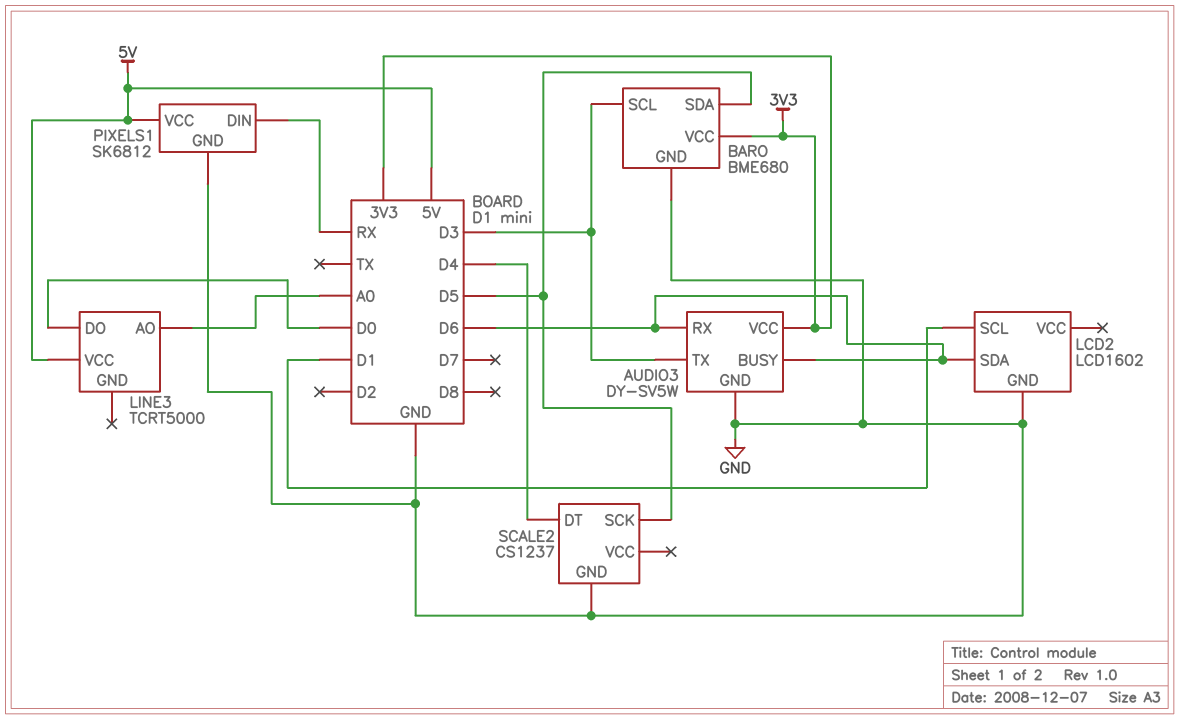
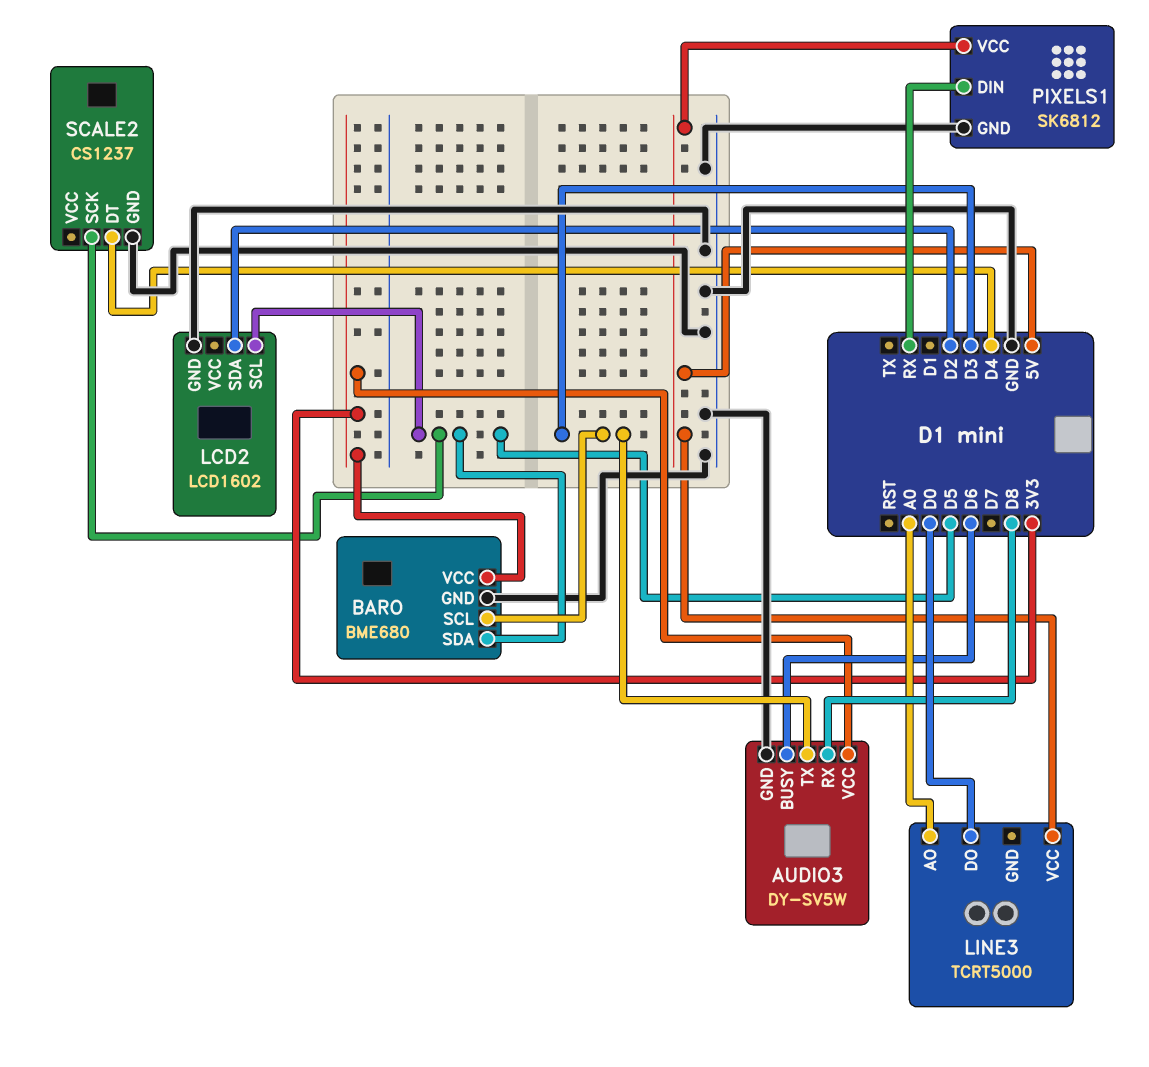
AUDIO3 pin RX: D6 -> D8
LCD2 pin SCL: D1 -> D5
LCD2 pin SDA: D6 -> D2

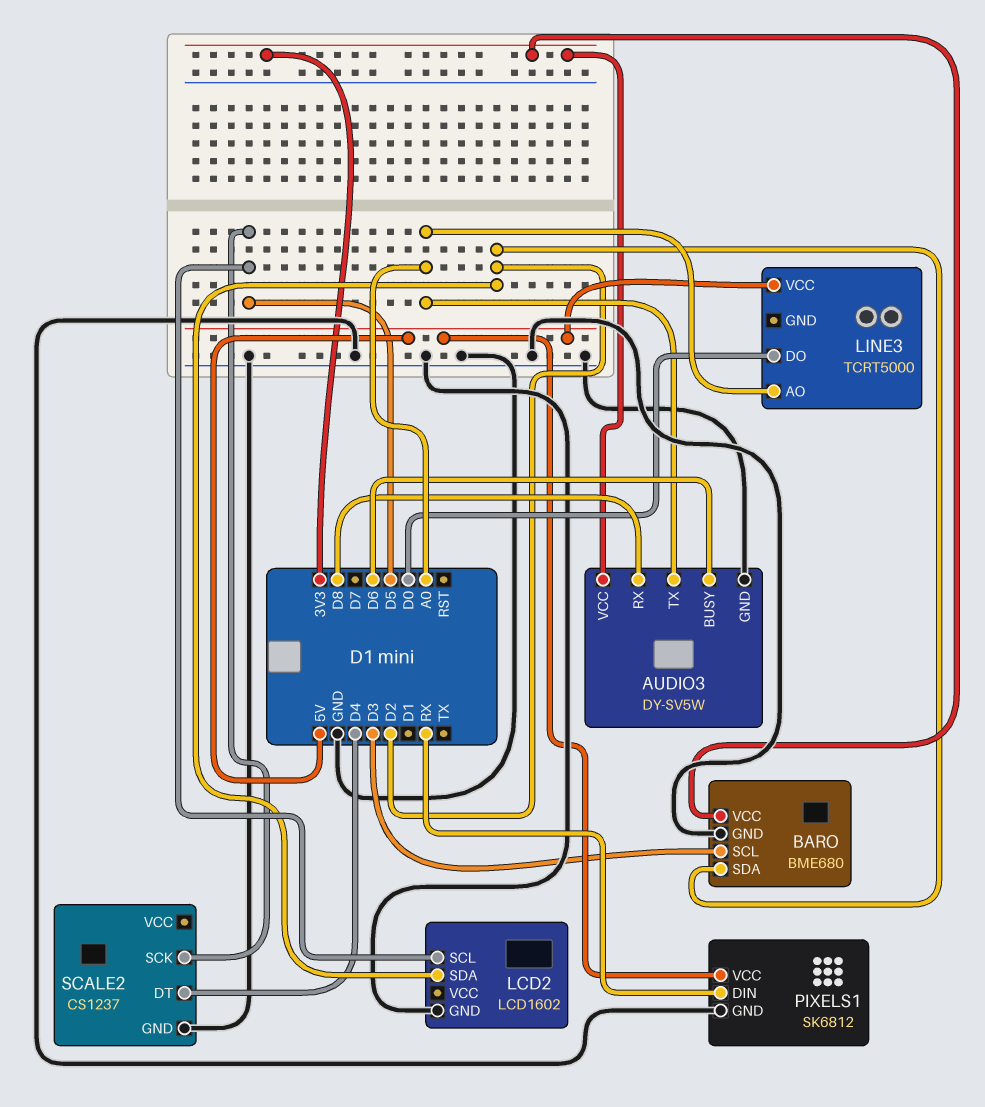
AUDIO3 pin TX: D3 -> A0
BARO pin SDA: D5 -> D2

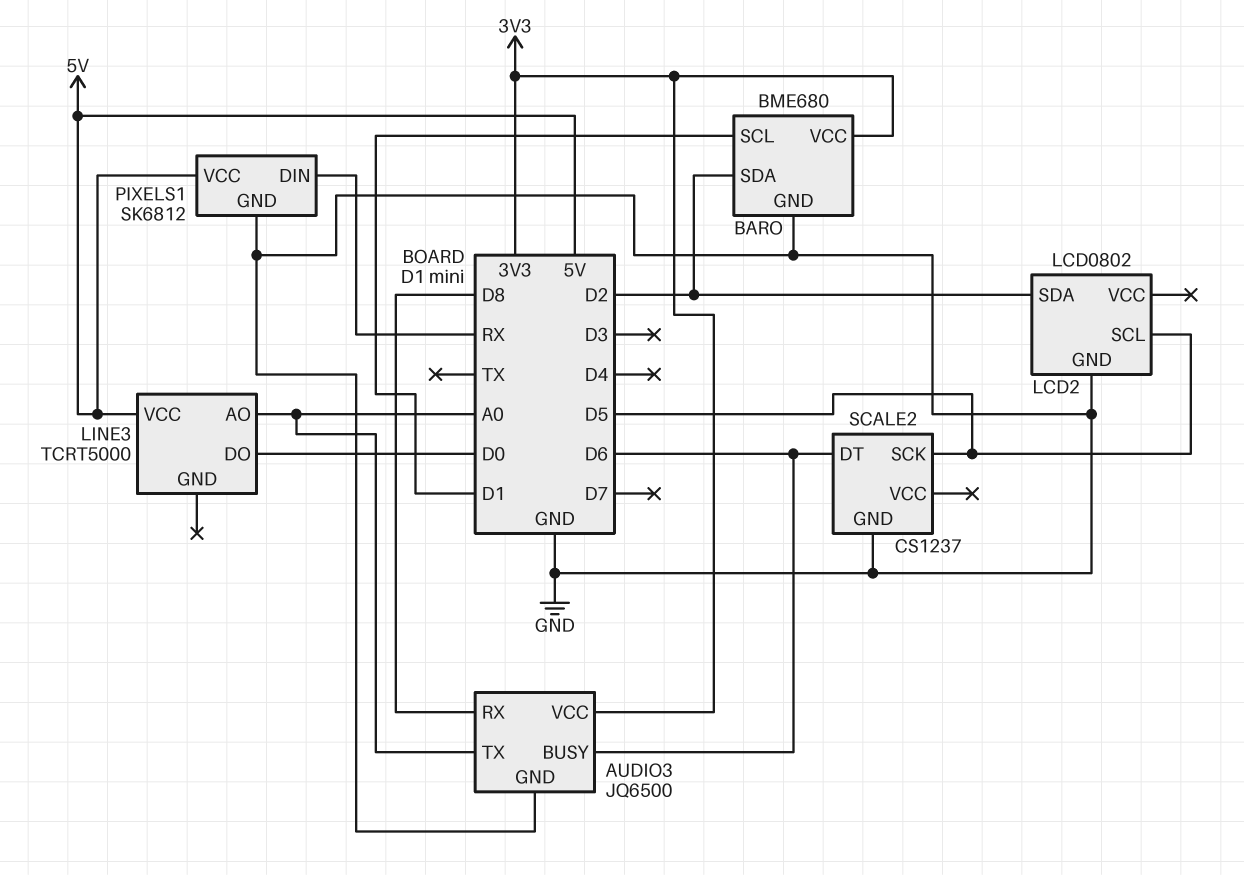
AUDIO3: DY-SV5W -> JQ6500
BARO pin SCL: D3 -> D1
LCD2: LCD1602 -> LCD0802
SCALE2 pin DT: D4 -> D6

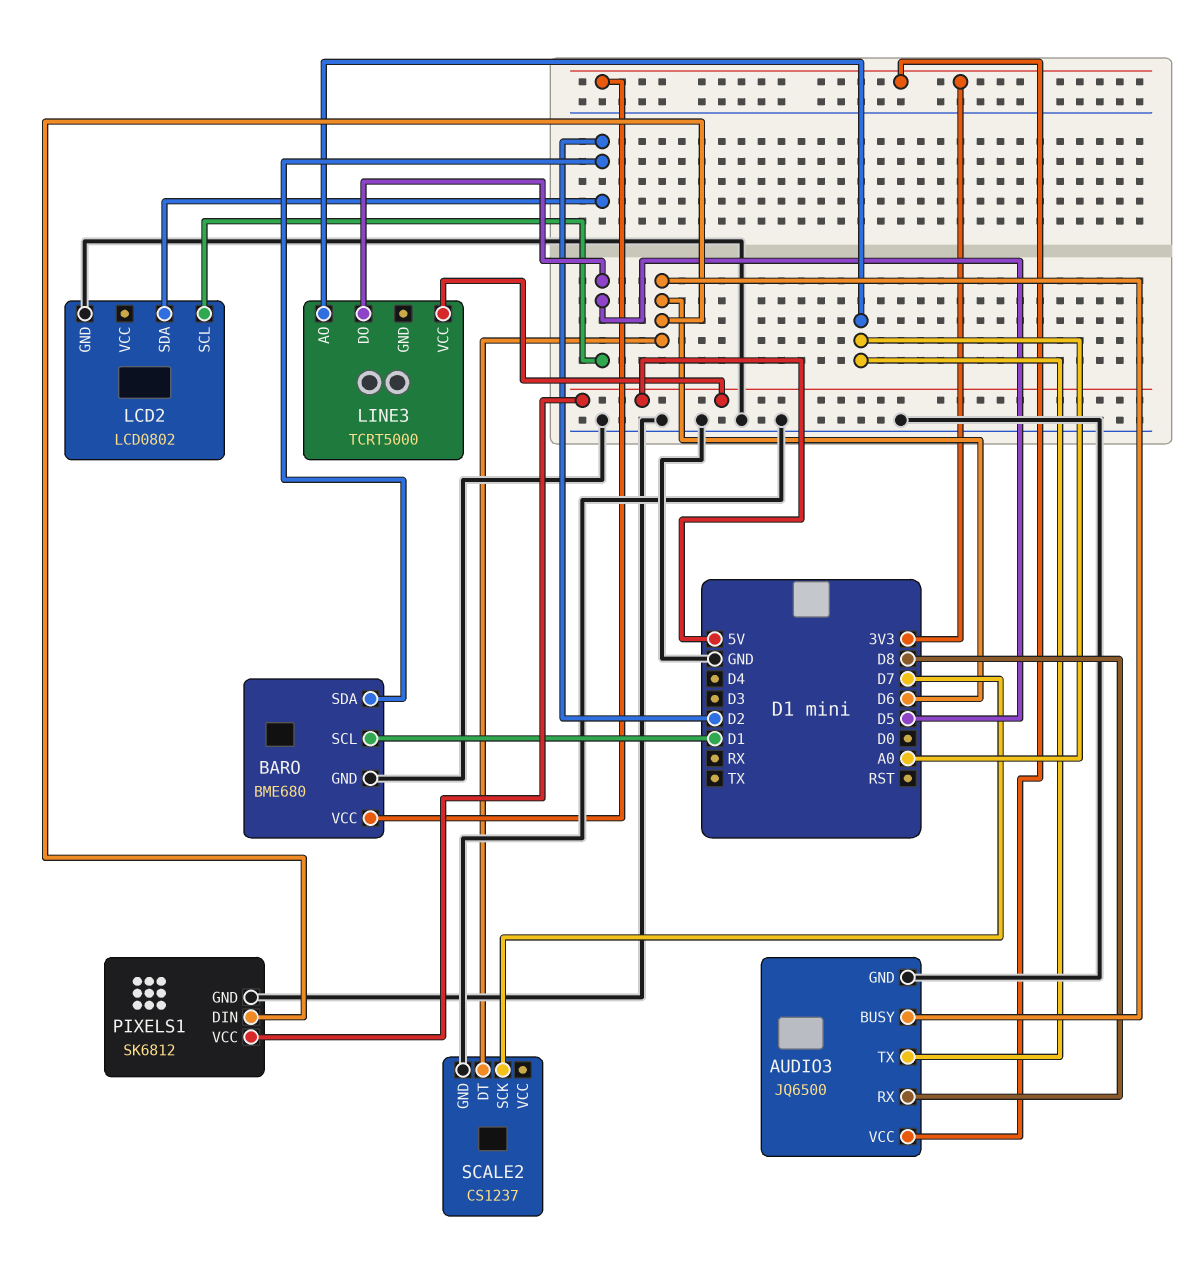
LINE3 pin DO: D0 -> D5
PIXELS1 pin DIN: RX -> D6
SCALE2 pin SCK: D5 -> D7

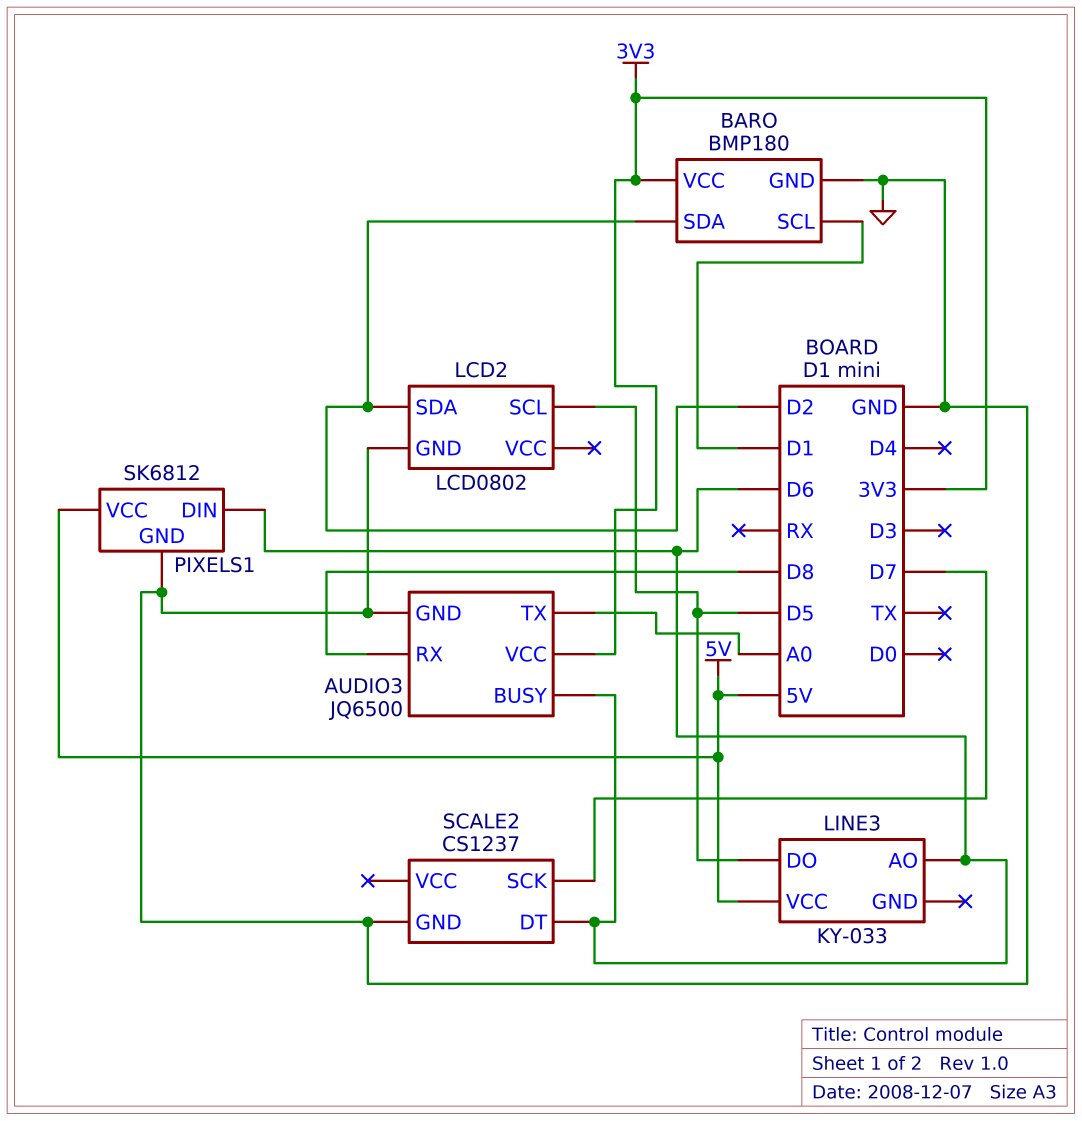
BARO: BME680 -> BMP180
LINE3: TCRT5000 -> KY-033
LINE3 pin AO: A0 -> D6

